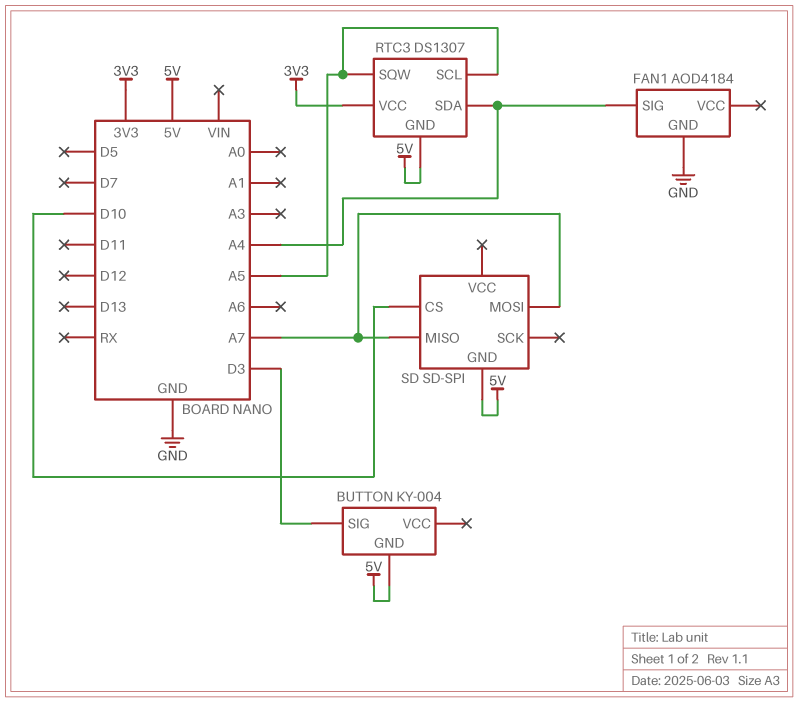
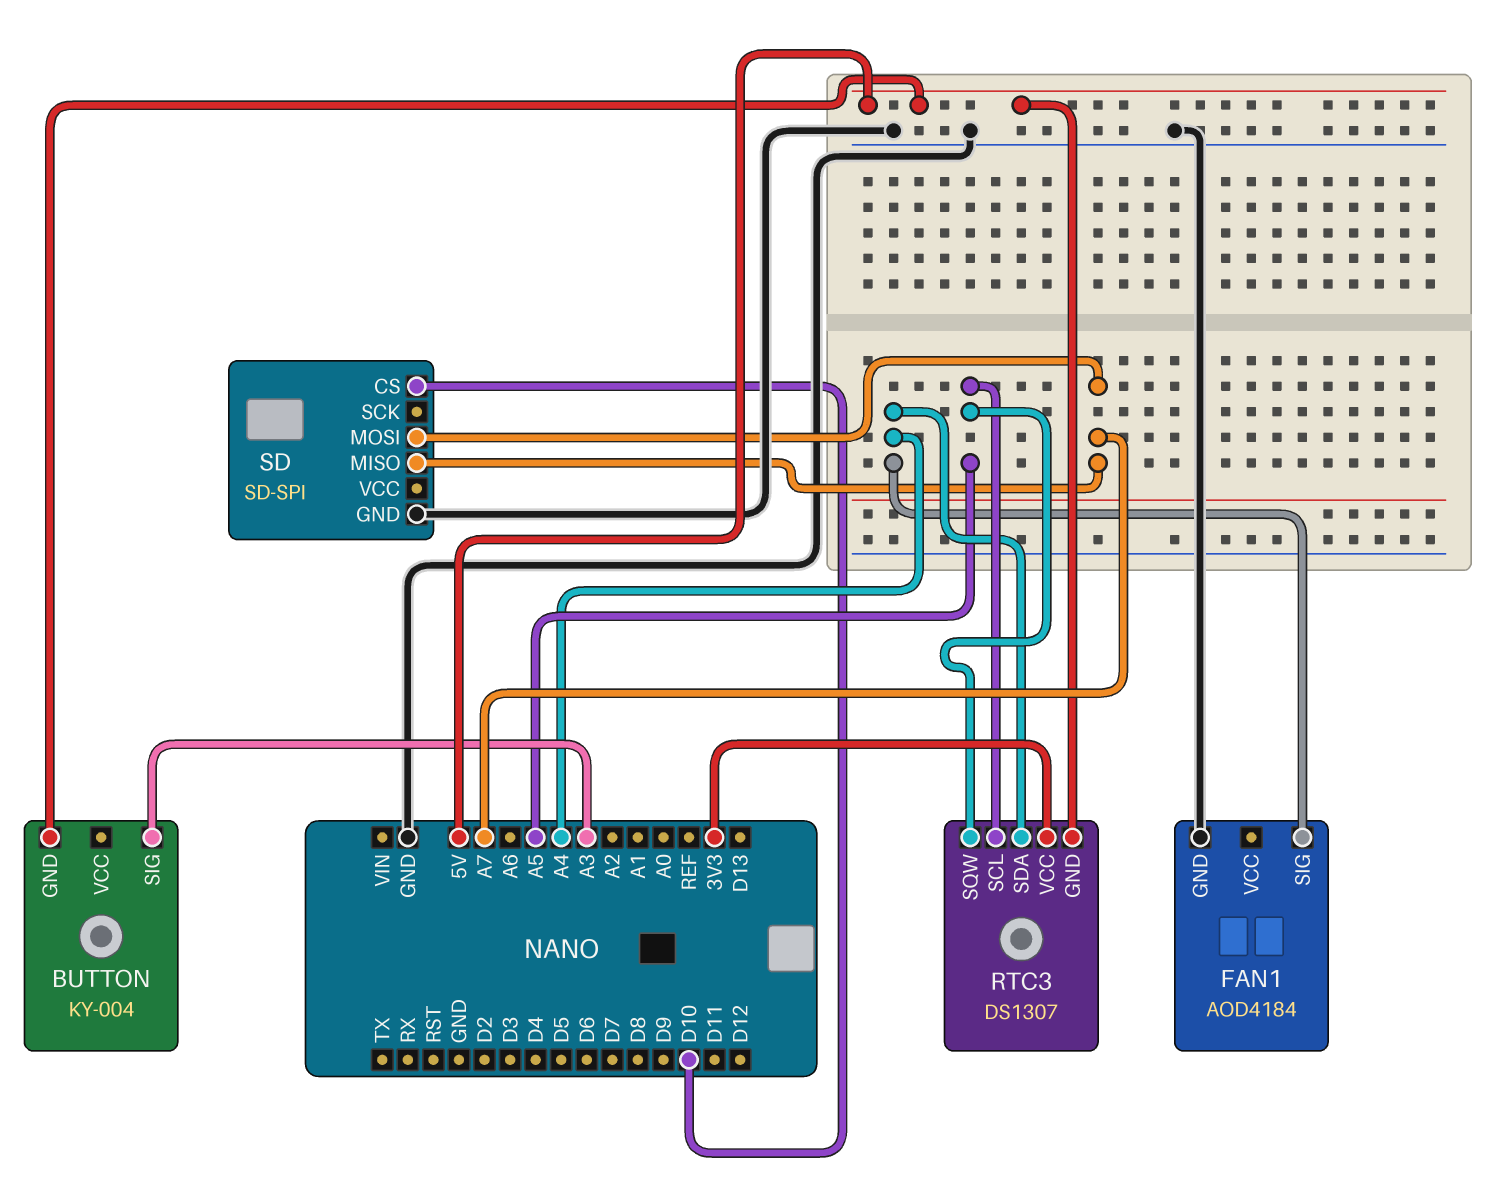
BUTTON pin SIG: D3 -> A3
SD pin GND: 5V -> GND

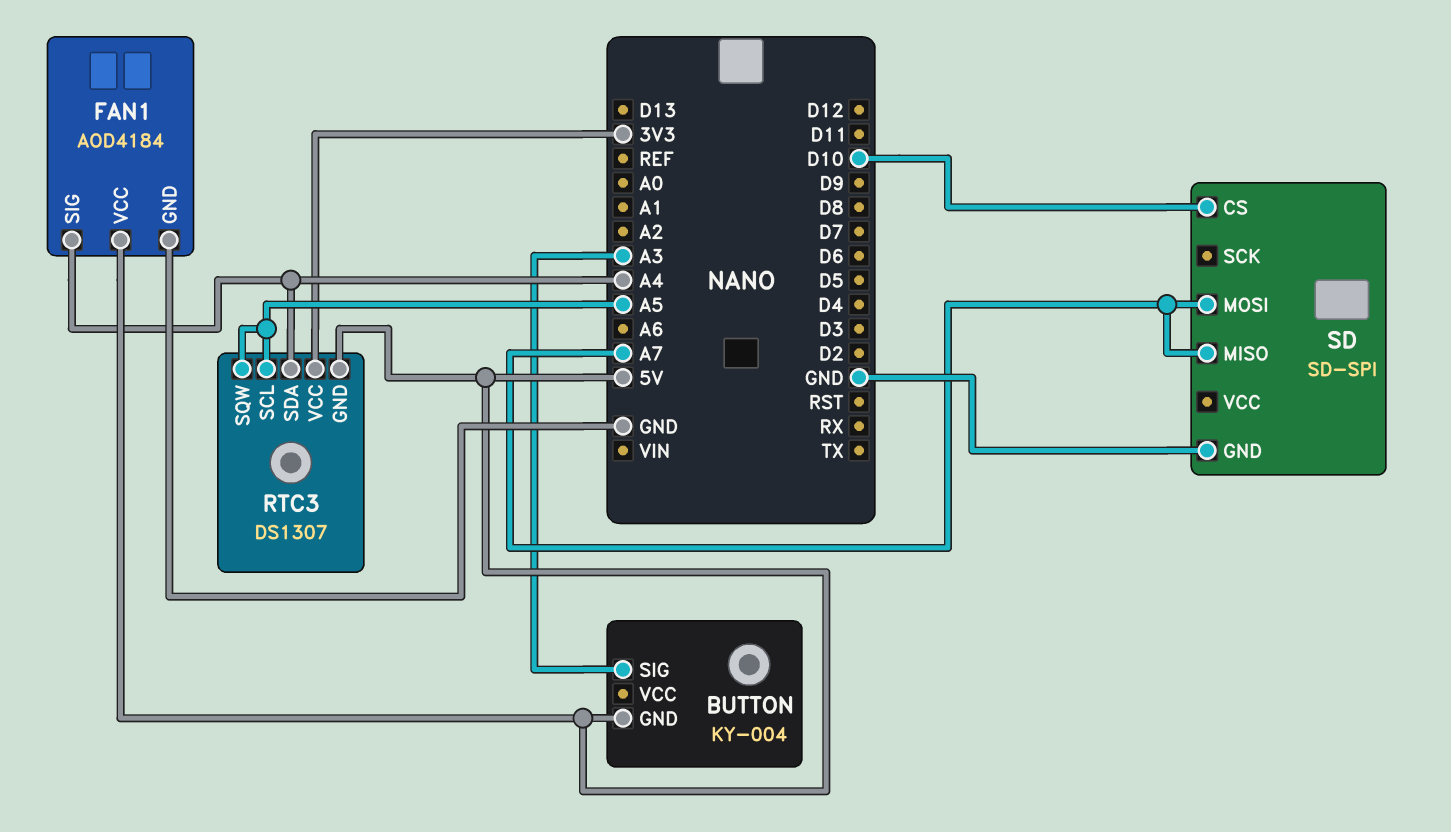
FAN1 pin VCC: none -> 5V

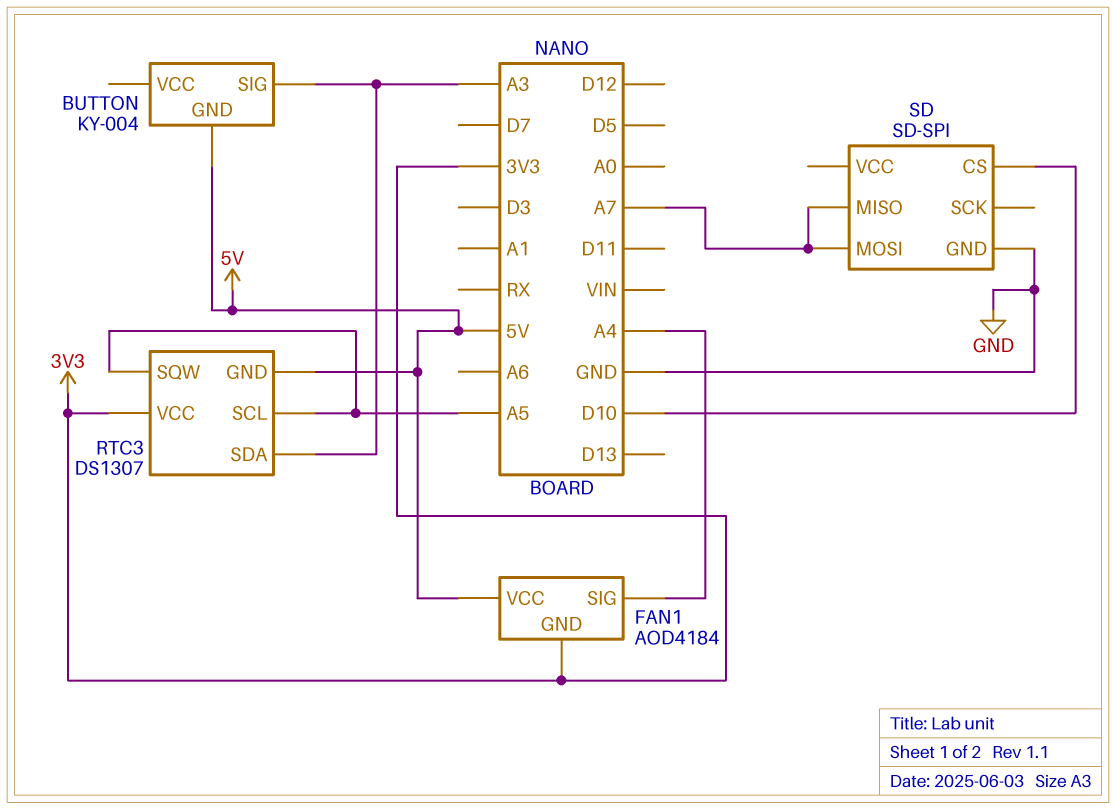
FAN1 pin GND: GND -> 3V3
RTC3 pin SDA: A4 -> A3

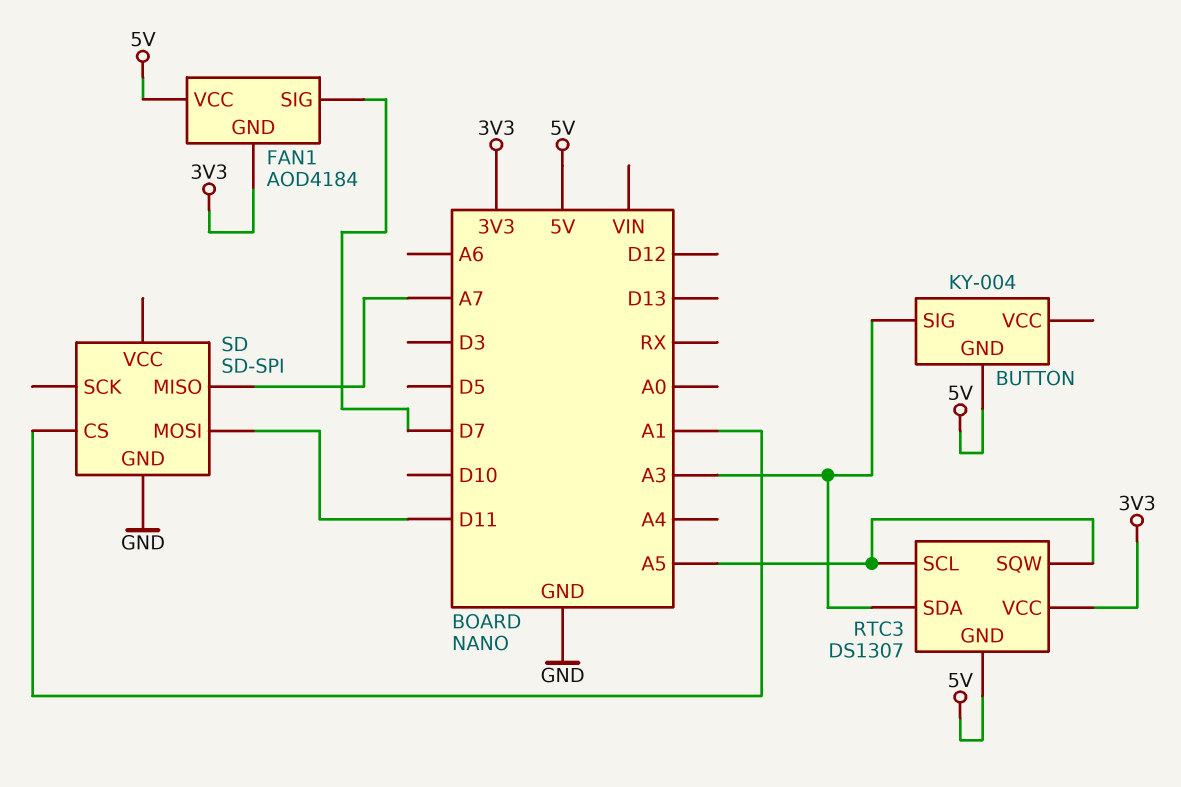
FAN1 pin SIG: A4 -> D7
SD pin CS: D10 -> A1
SD pin MOSI: A7 -> D11

